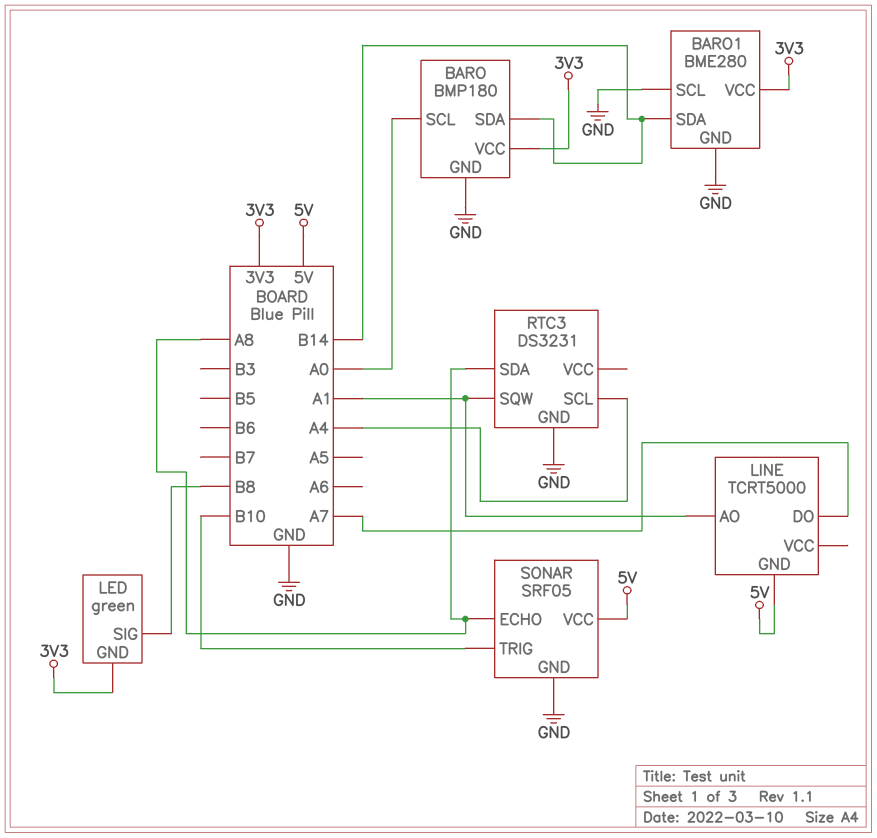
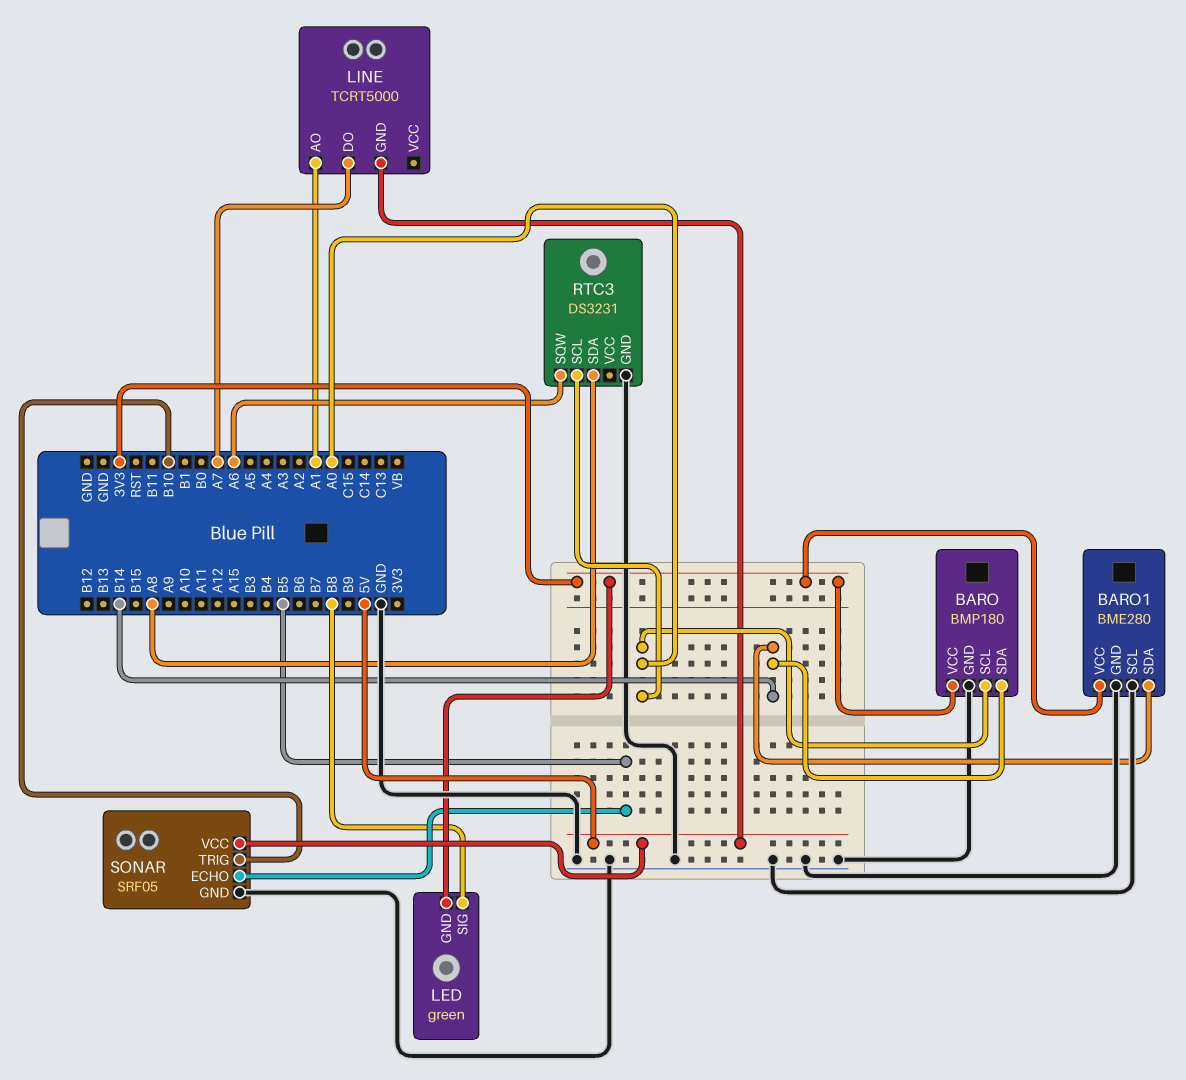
RTC3 pin SCL: A4 -> A0
RTC3 pin SQW: A1 -> A6
SONAR pin ECHO: A8 -> B5

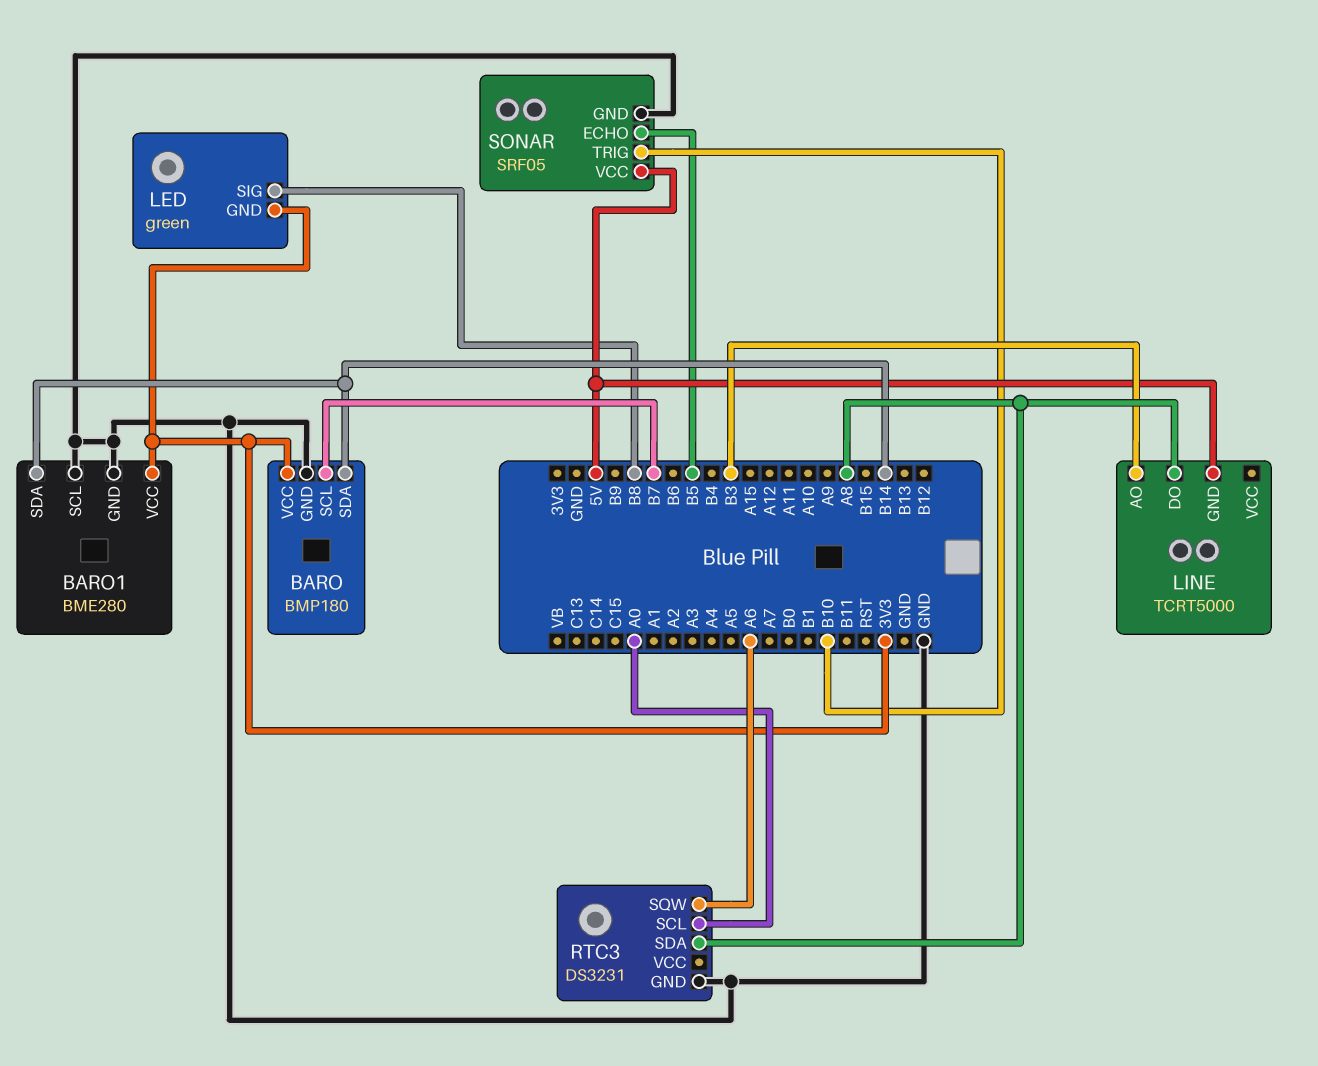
BARO pin SCL: A0 -> B7
LINE pin AO: A1 -> B3
LINE pin DO: A7 -> A8

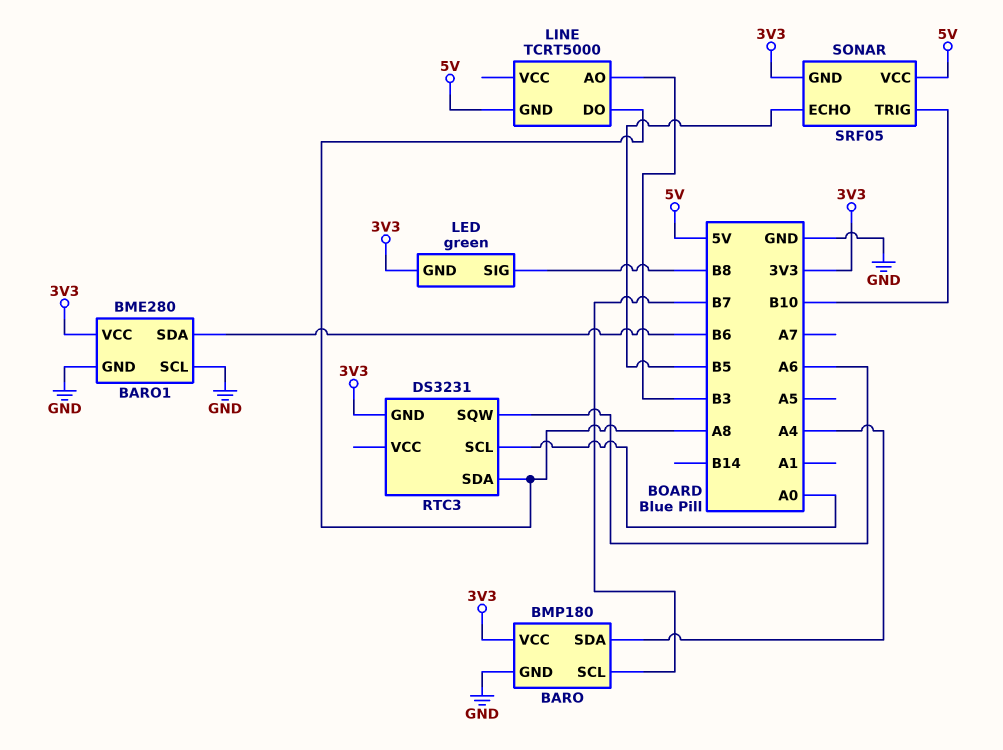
BARO pin SDA: B14 -> A4
BARO1 pin SDA: B14 -> B6
RTC3 pin GND: GND -> 3V3
SONAR pin GND: GND -> 3V3

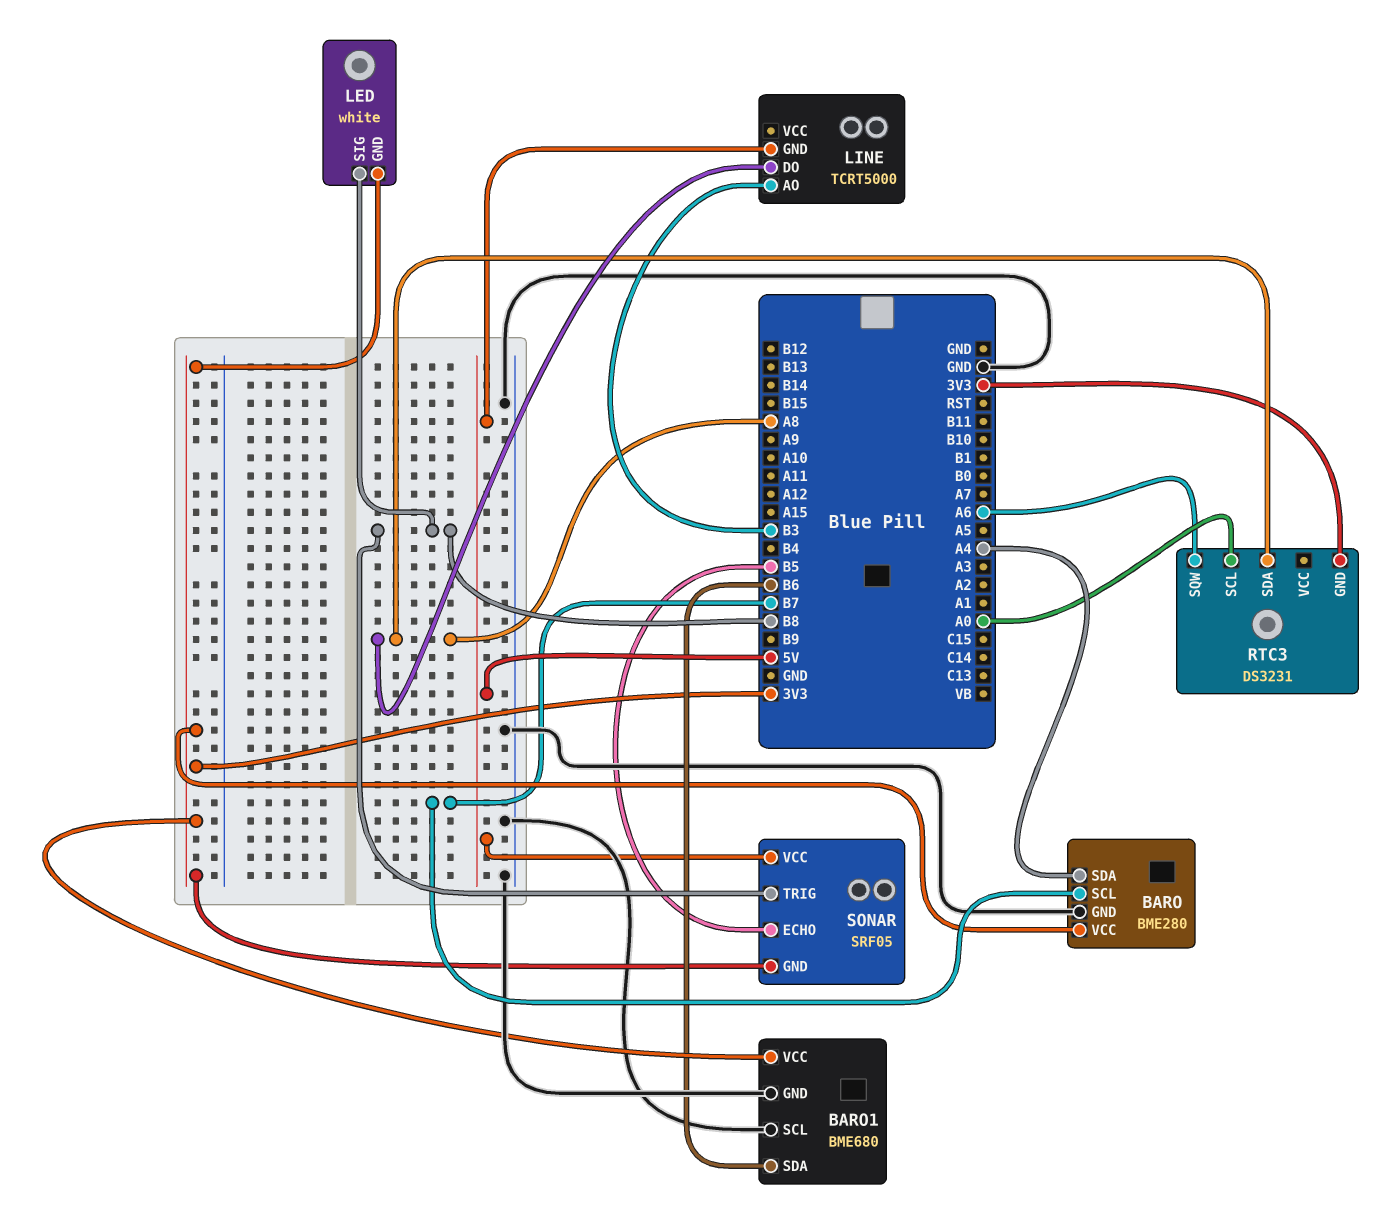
BARO: BMP180 -> BME280
BARO1: BME280 -> BME680
LED: green -> white
SONAR pin TRIG: B10 -> B8

